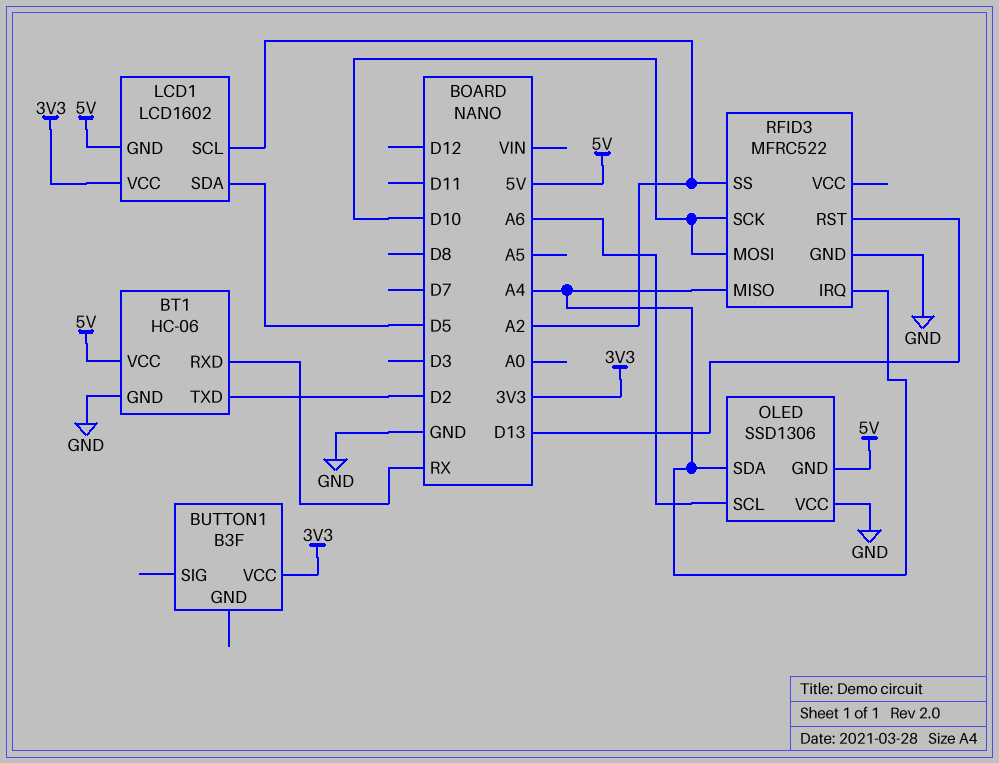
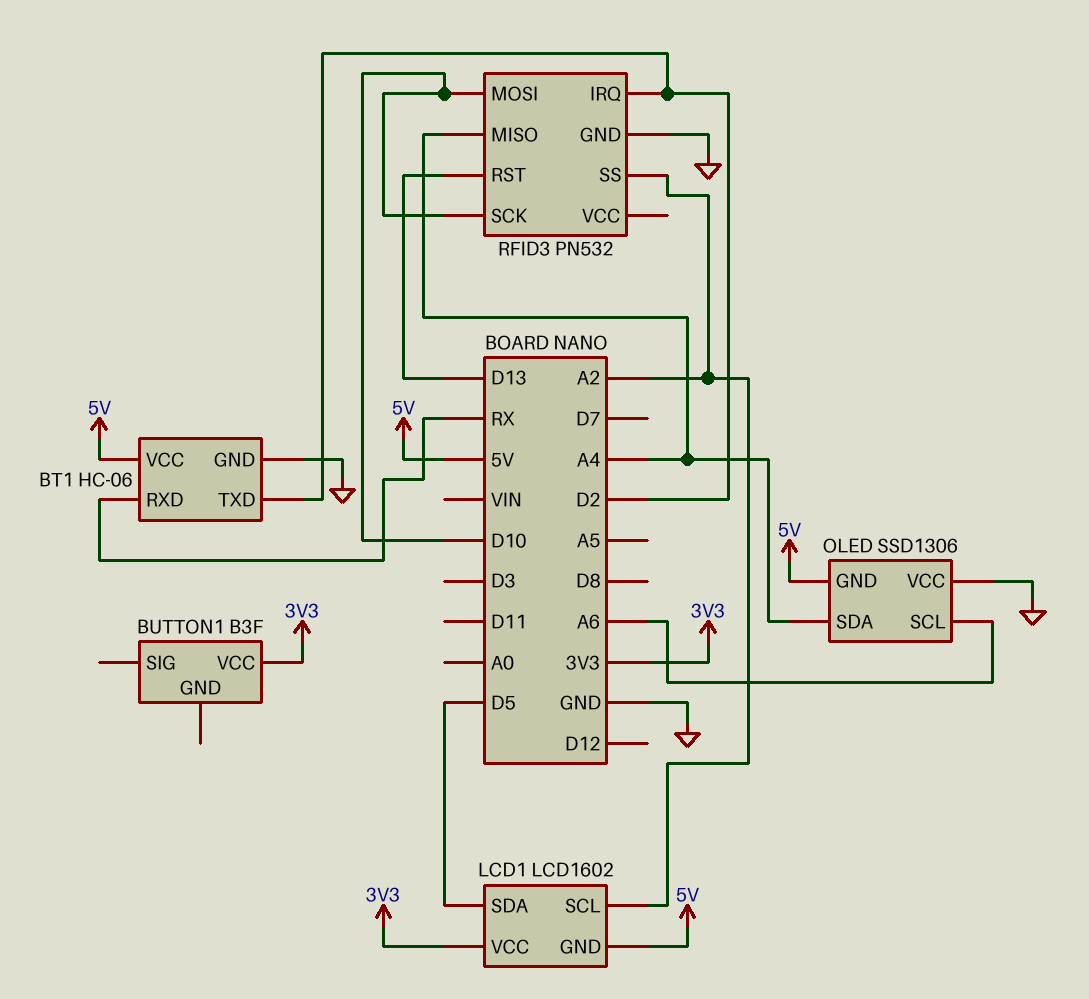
RFID3: MFRC522 -> PN532
RFID3 pin IRQ: A4 -> D2

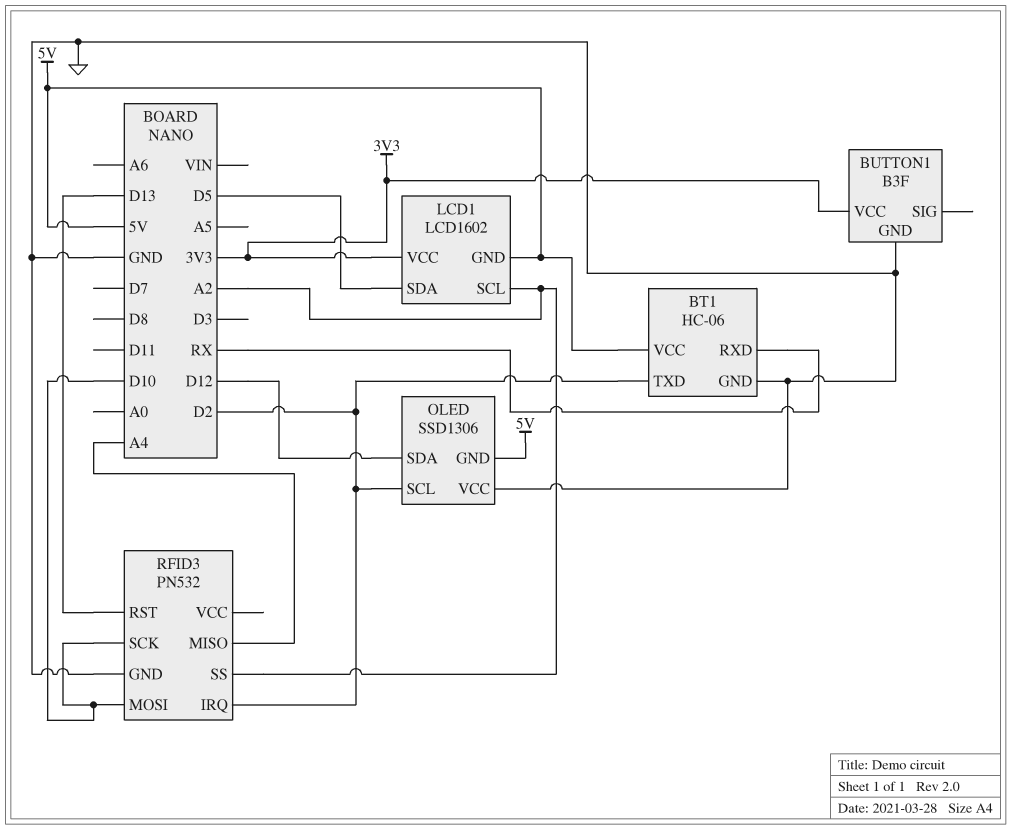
BUTTON1 pin GND: none -> GND
OLED pin SCL: A6 -> D2
OLED pin SDA: A4 -> D12

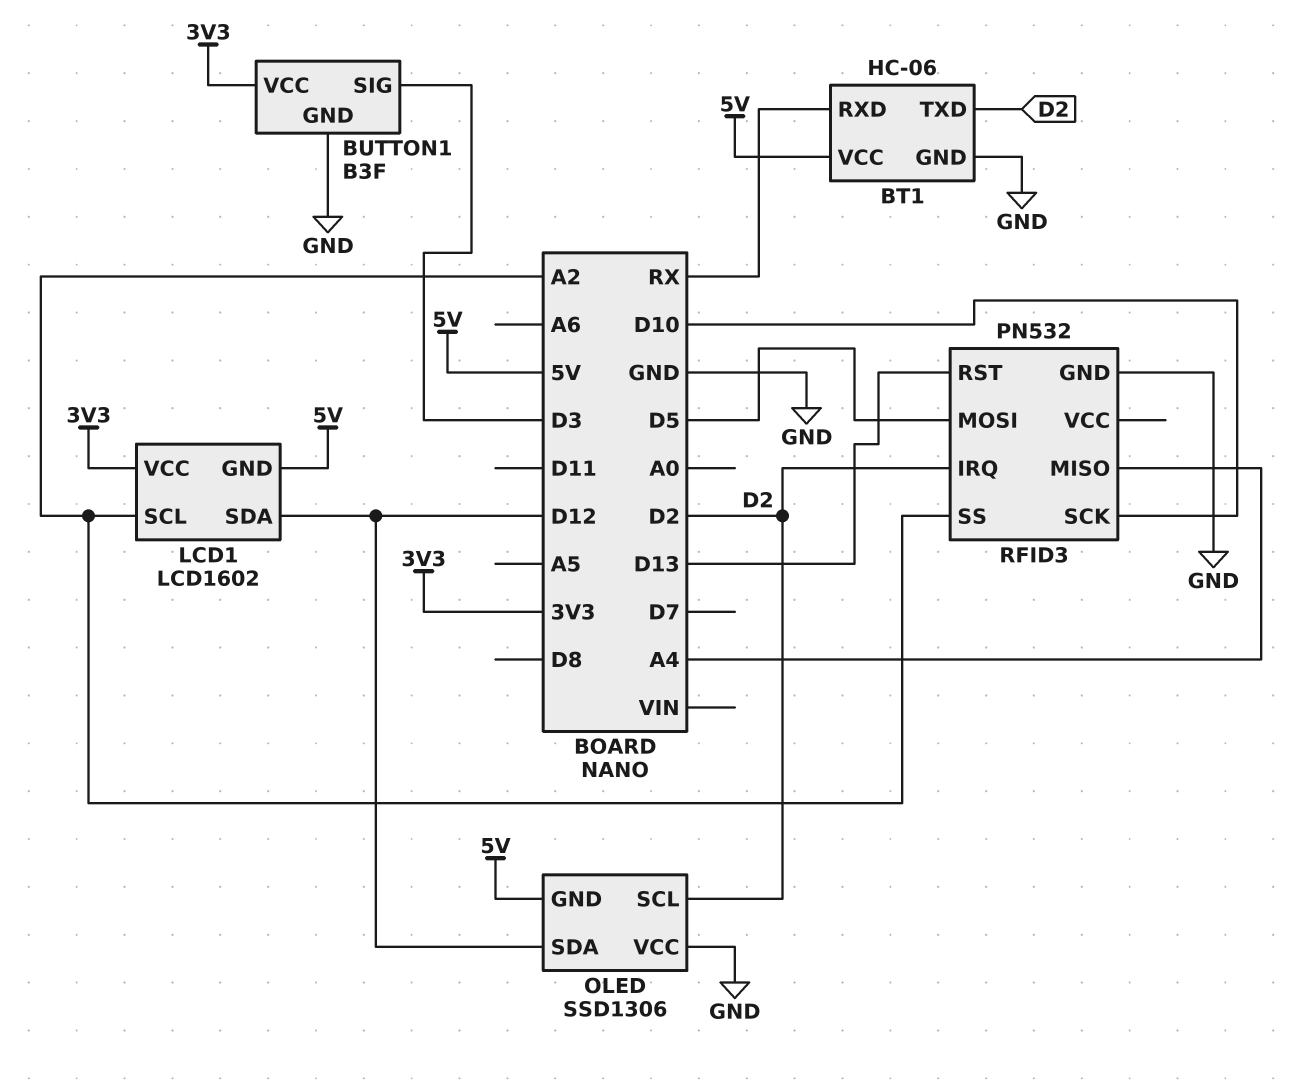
BUTTON1 pin SIG: none -> D3
LCD1 pin SDA: D5 -> D12
RFID3 pin MOSI: D10 -> D5

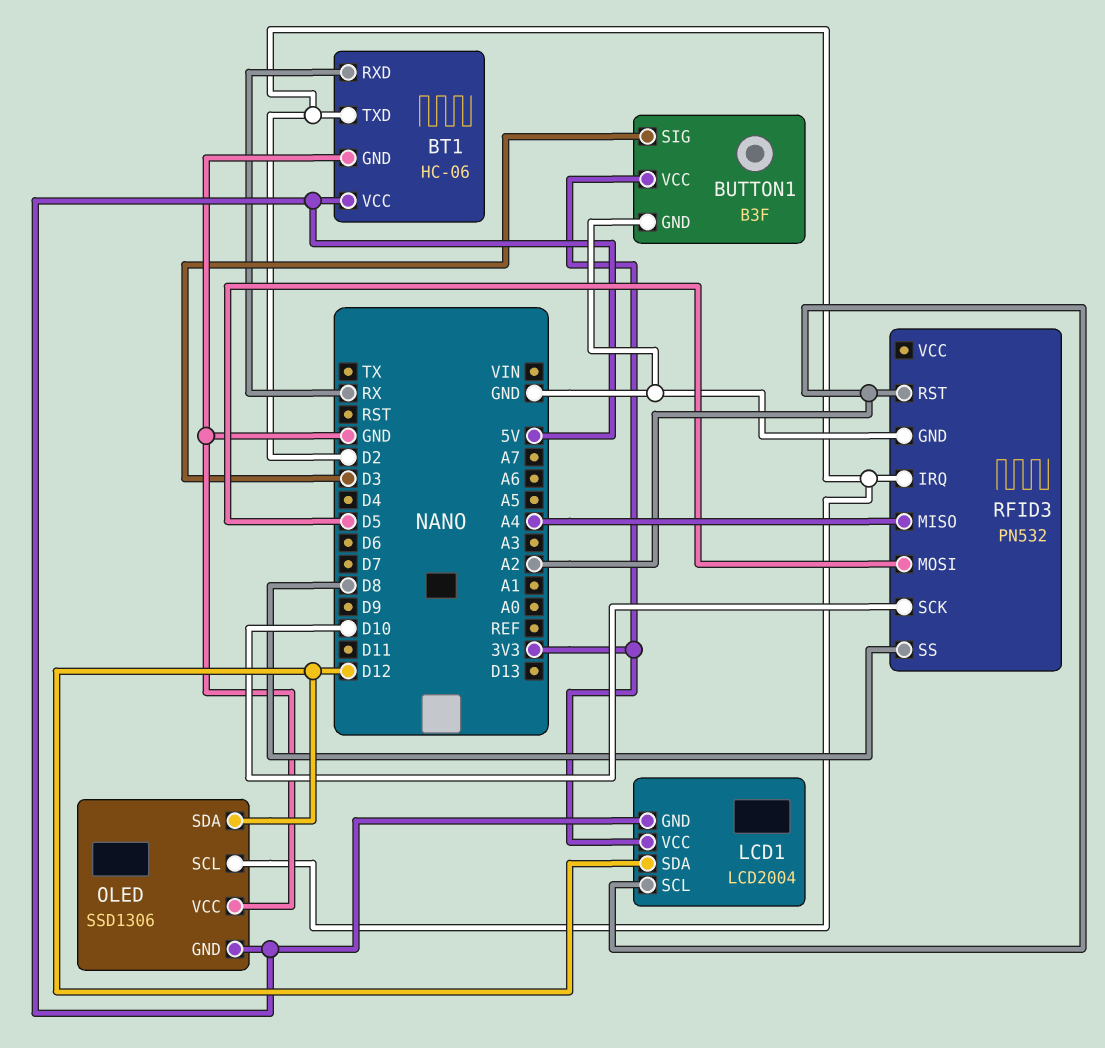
LCD1: LCD1602 -> LCD2004
RFID3 pin RST: D13 -> A2
RFID3 pin SS: A2 -> D8

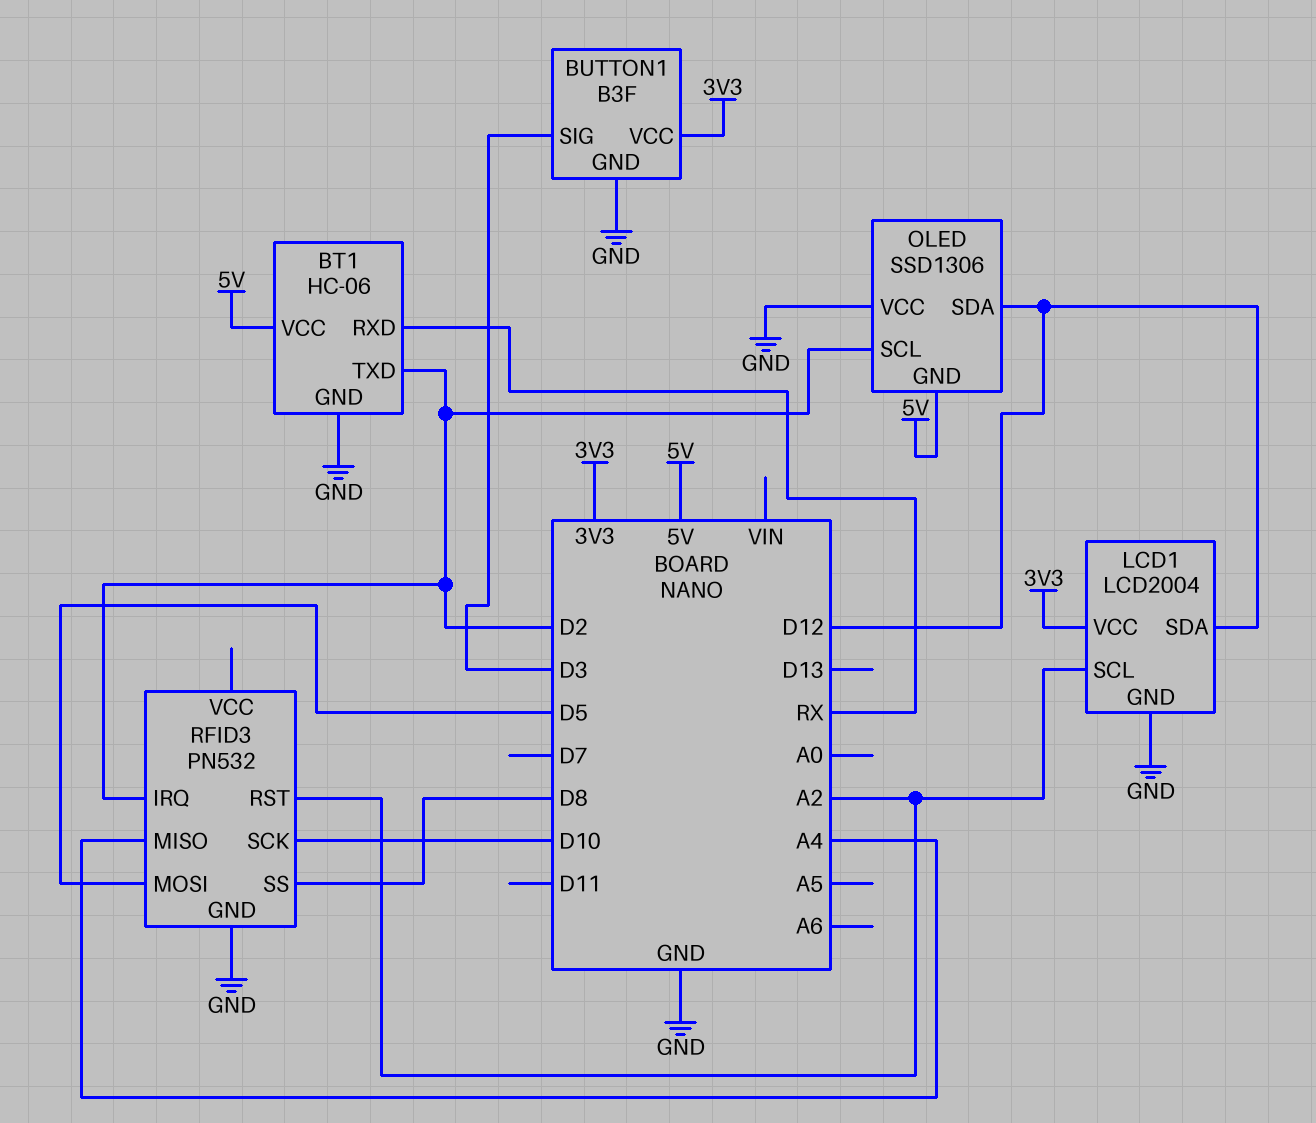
LCD1 pin GND: 5V -> GND

